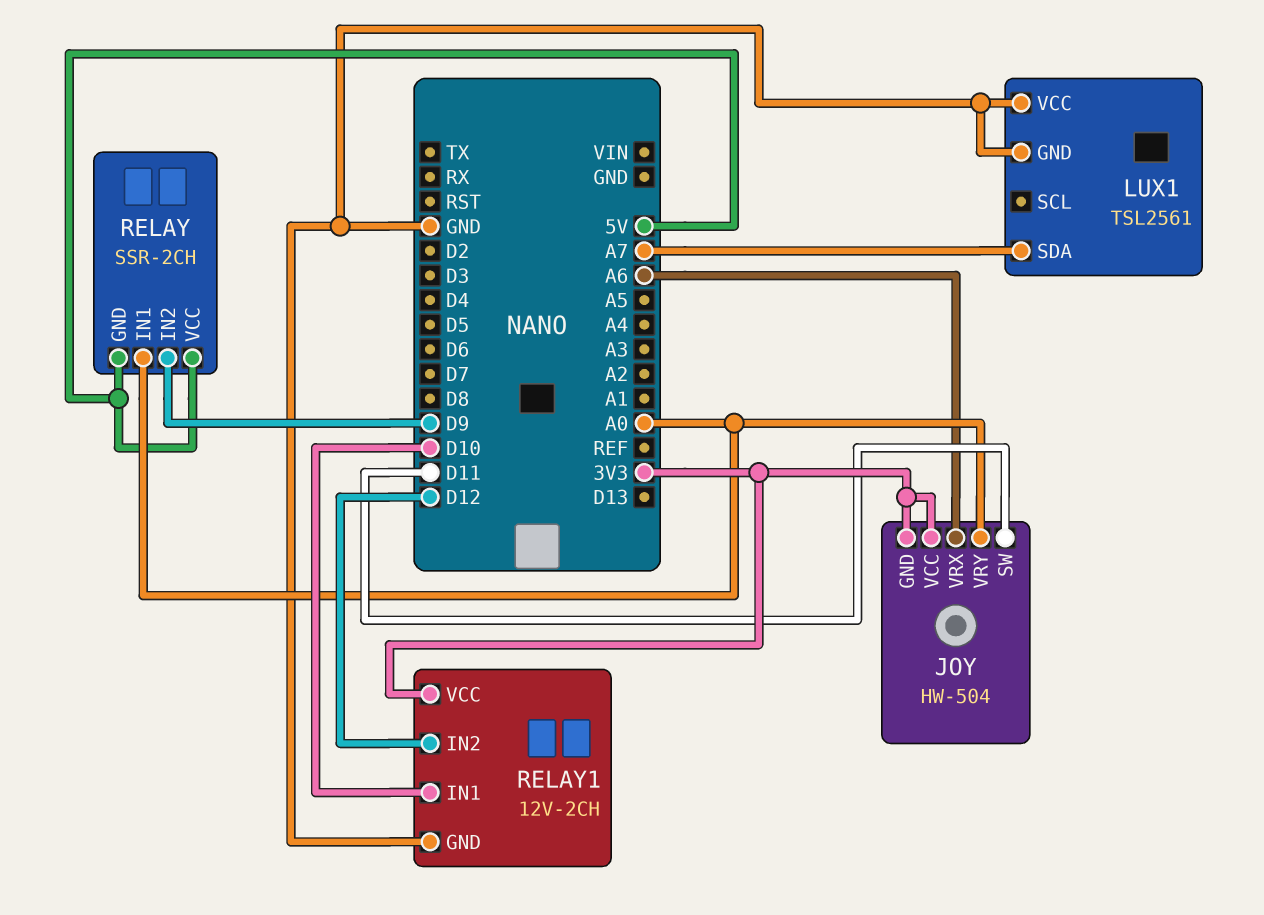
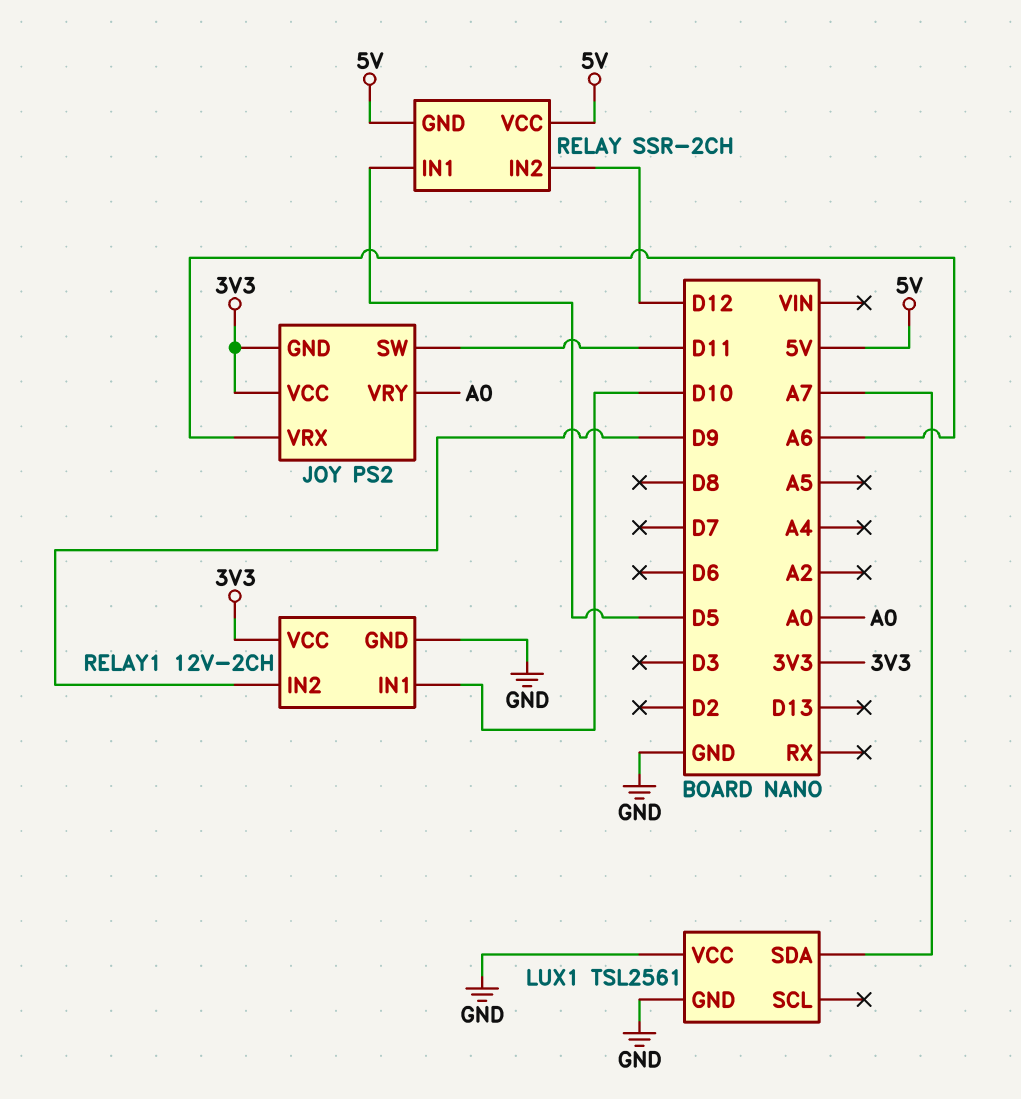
JOY: HW-504 -> PS2
RELAY pin IN1: A0 -> D5
RELAY pin IN2: D9 -> D12
RELAY1 pin IN2: D12 -> D9

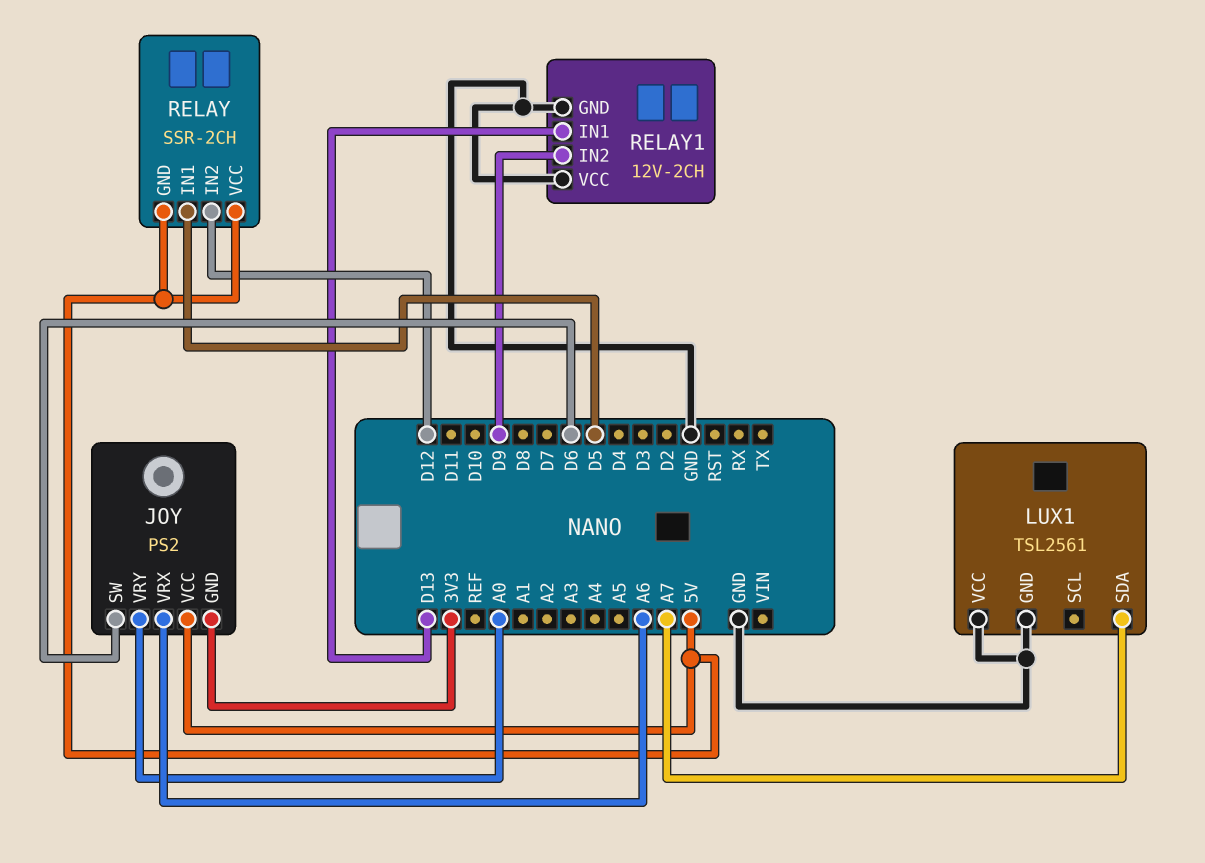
JOY pin SW: D11 -> D6
JOY pin VCC: 3V3 -> 5V
RELAY1 pin IN1: D10 -> D13
RELAY1 pin VCC: 3V3 -> GND

